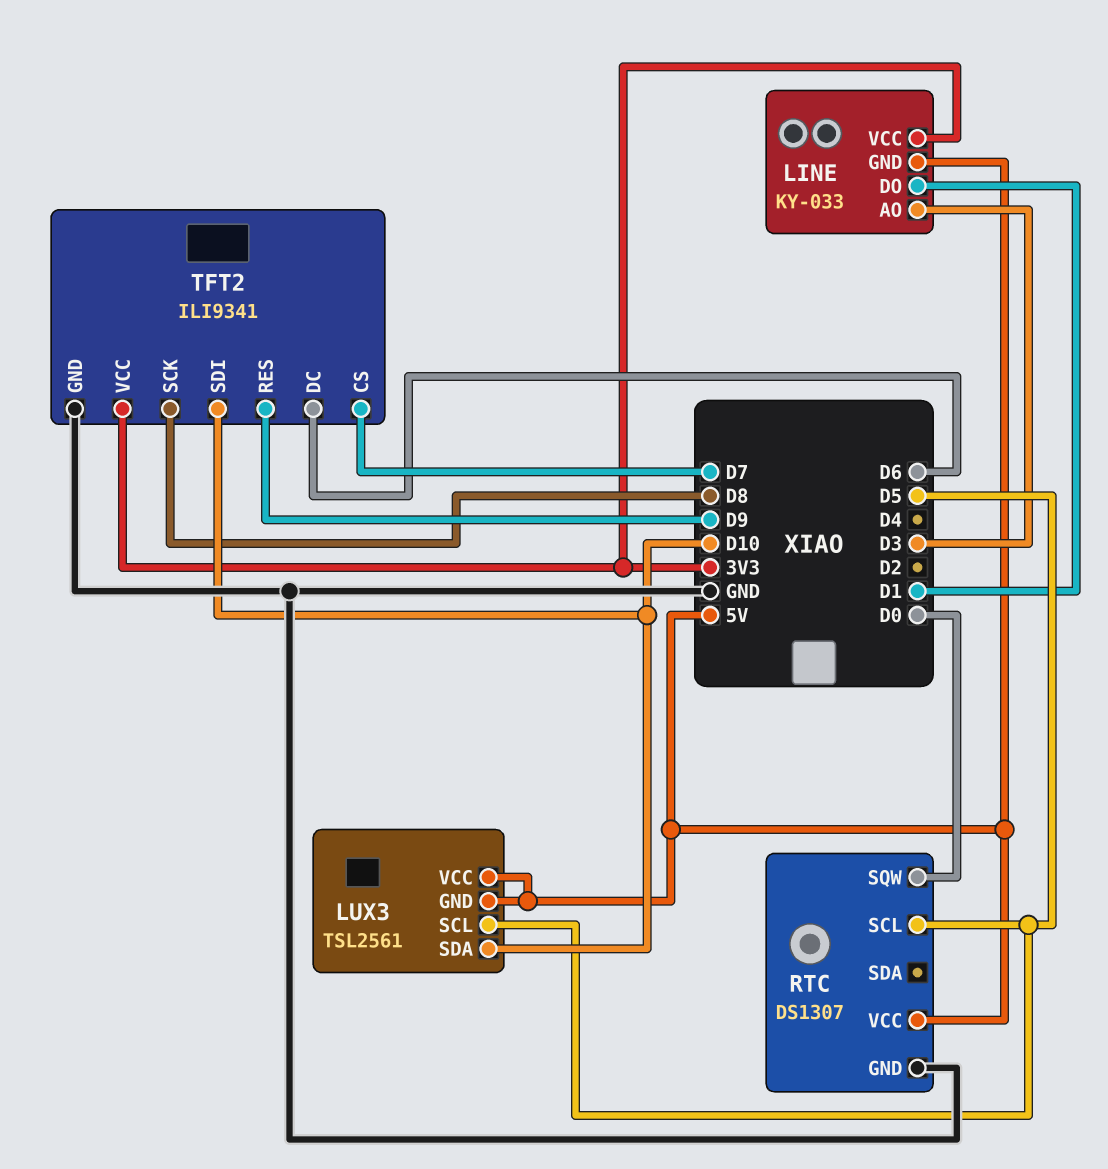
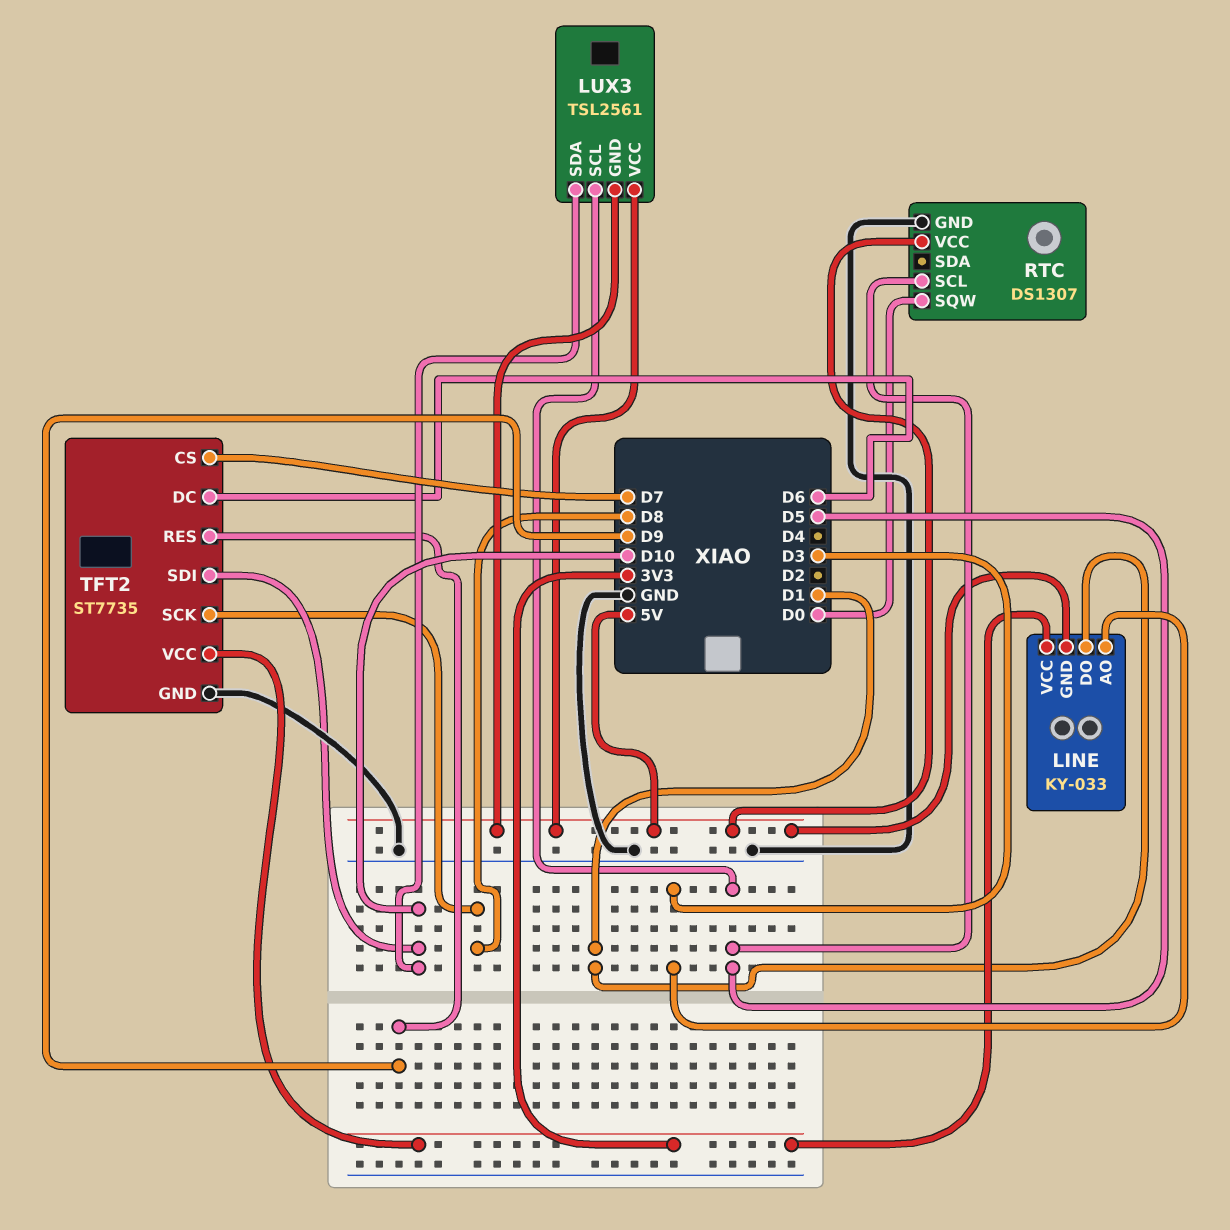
TFT2: ILI9341 -> ST7735

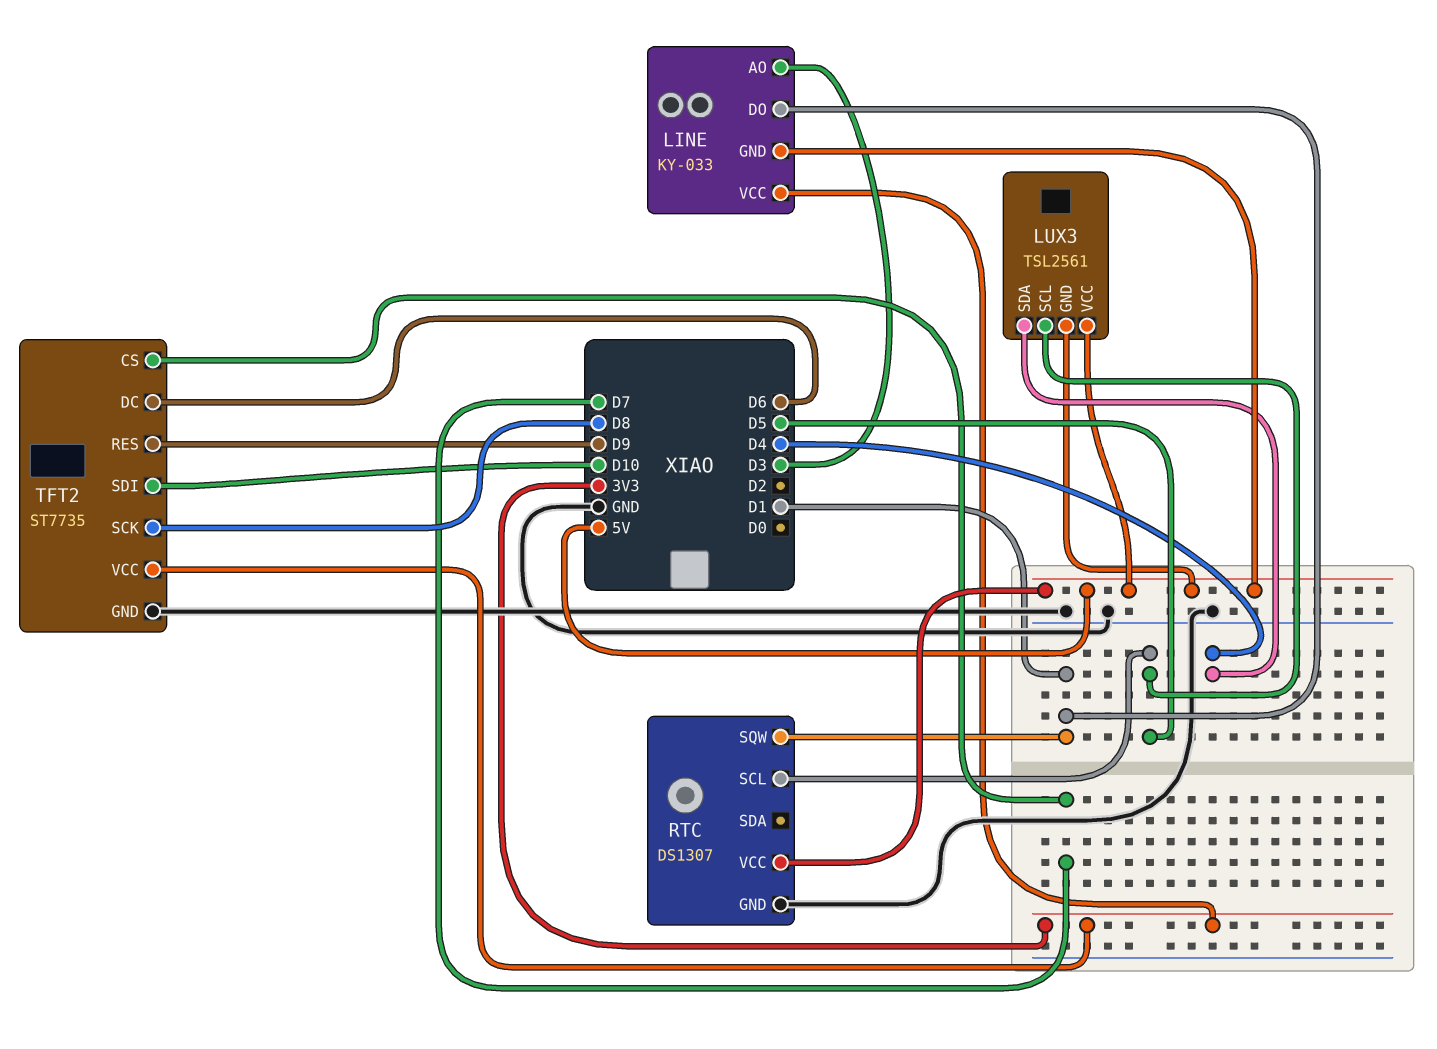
LUX3 pin SDA: D10 -> D4
RTC pin SQW: D0 -> D1

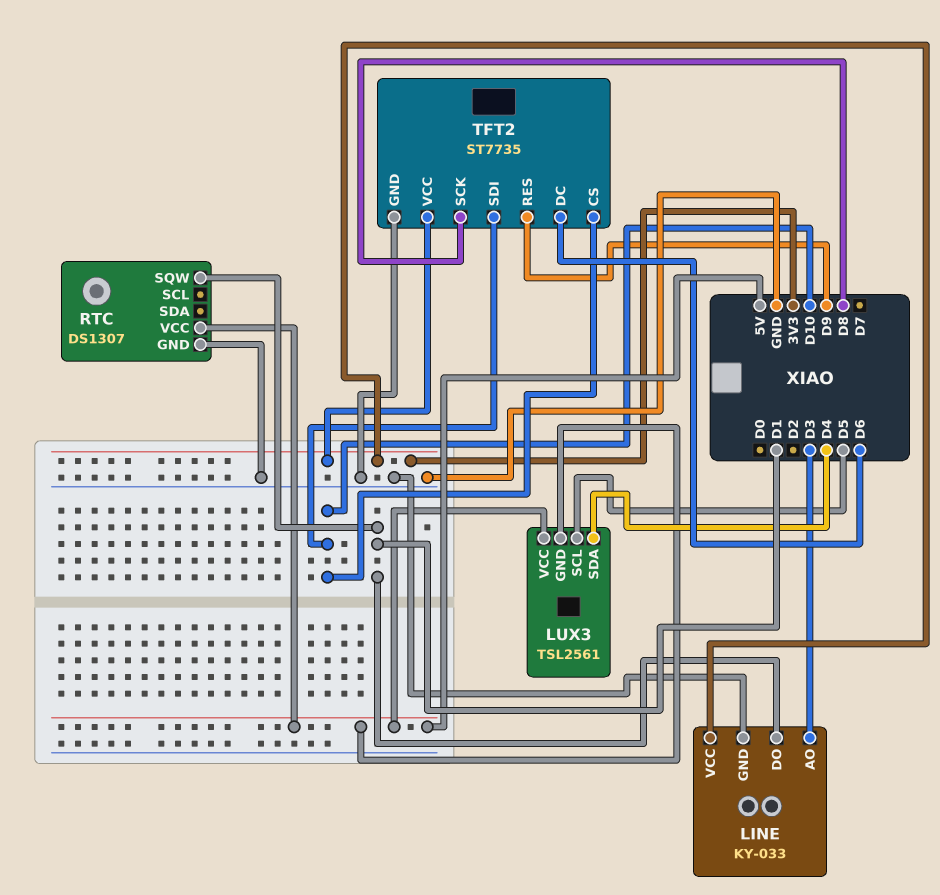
LINE pin GND: 5V -> GND
RTC pin SCL: D5 -> none
TFT2 pin CS: D7 -> D10

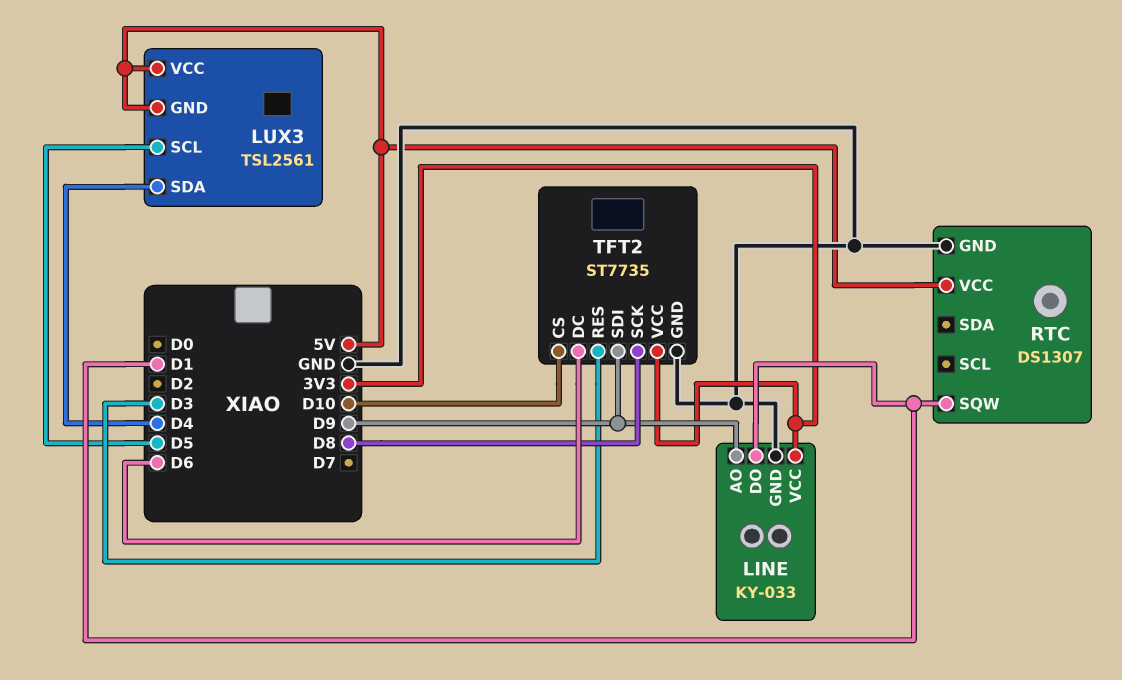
LINE pin AO: D3 -> D9
TFT2 pin RES: D9 -> D3
TFT2 pin SDI: D10 -> D9

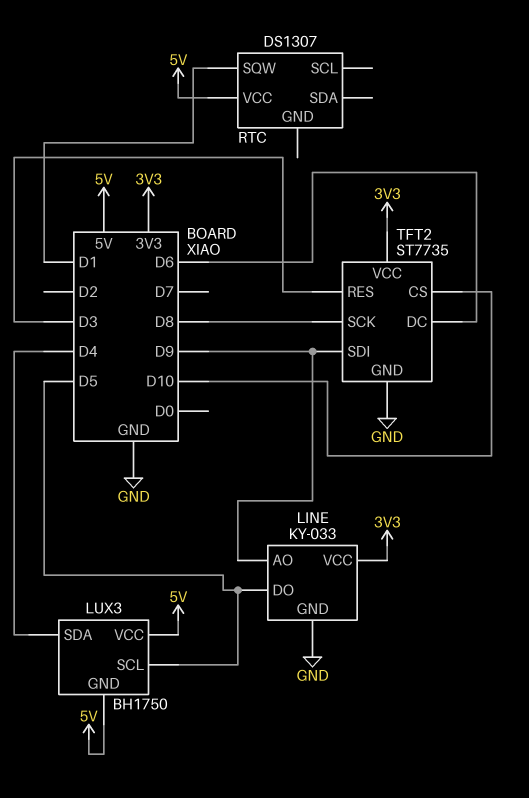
LINE pin DO: D1 -> D5
LUX3: TSL2561 -> BH1750
RTC pin GND: GND -> none

